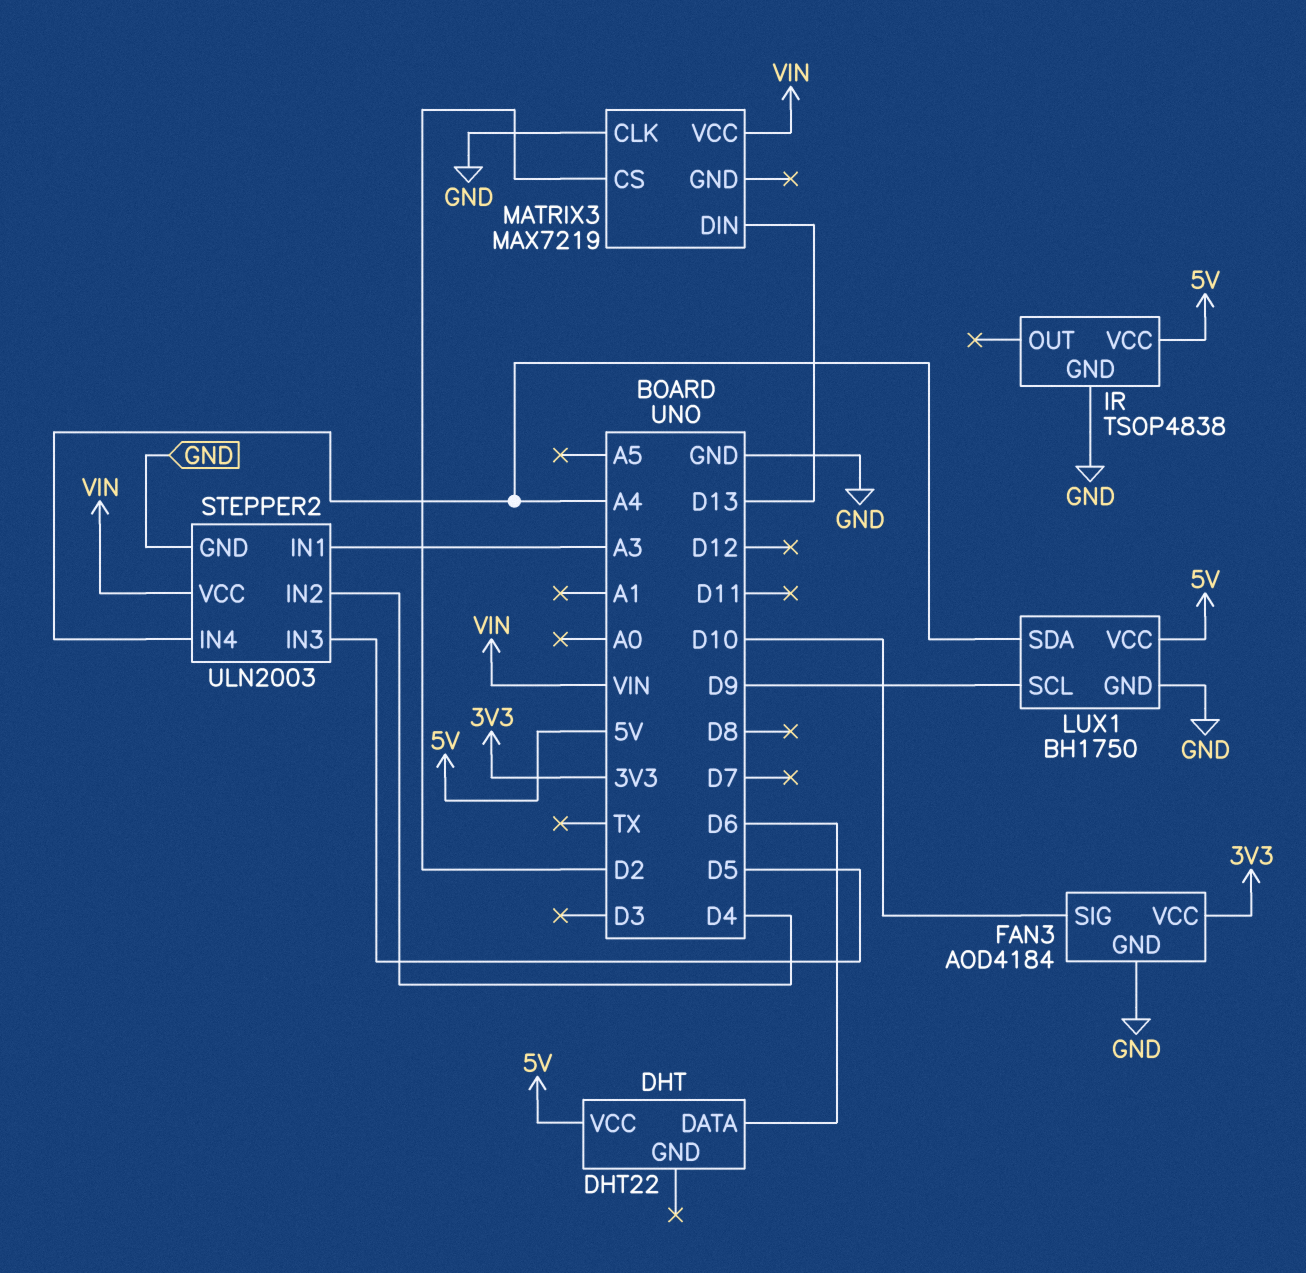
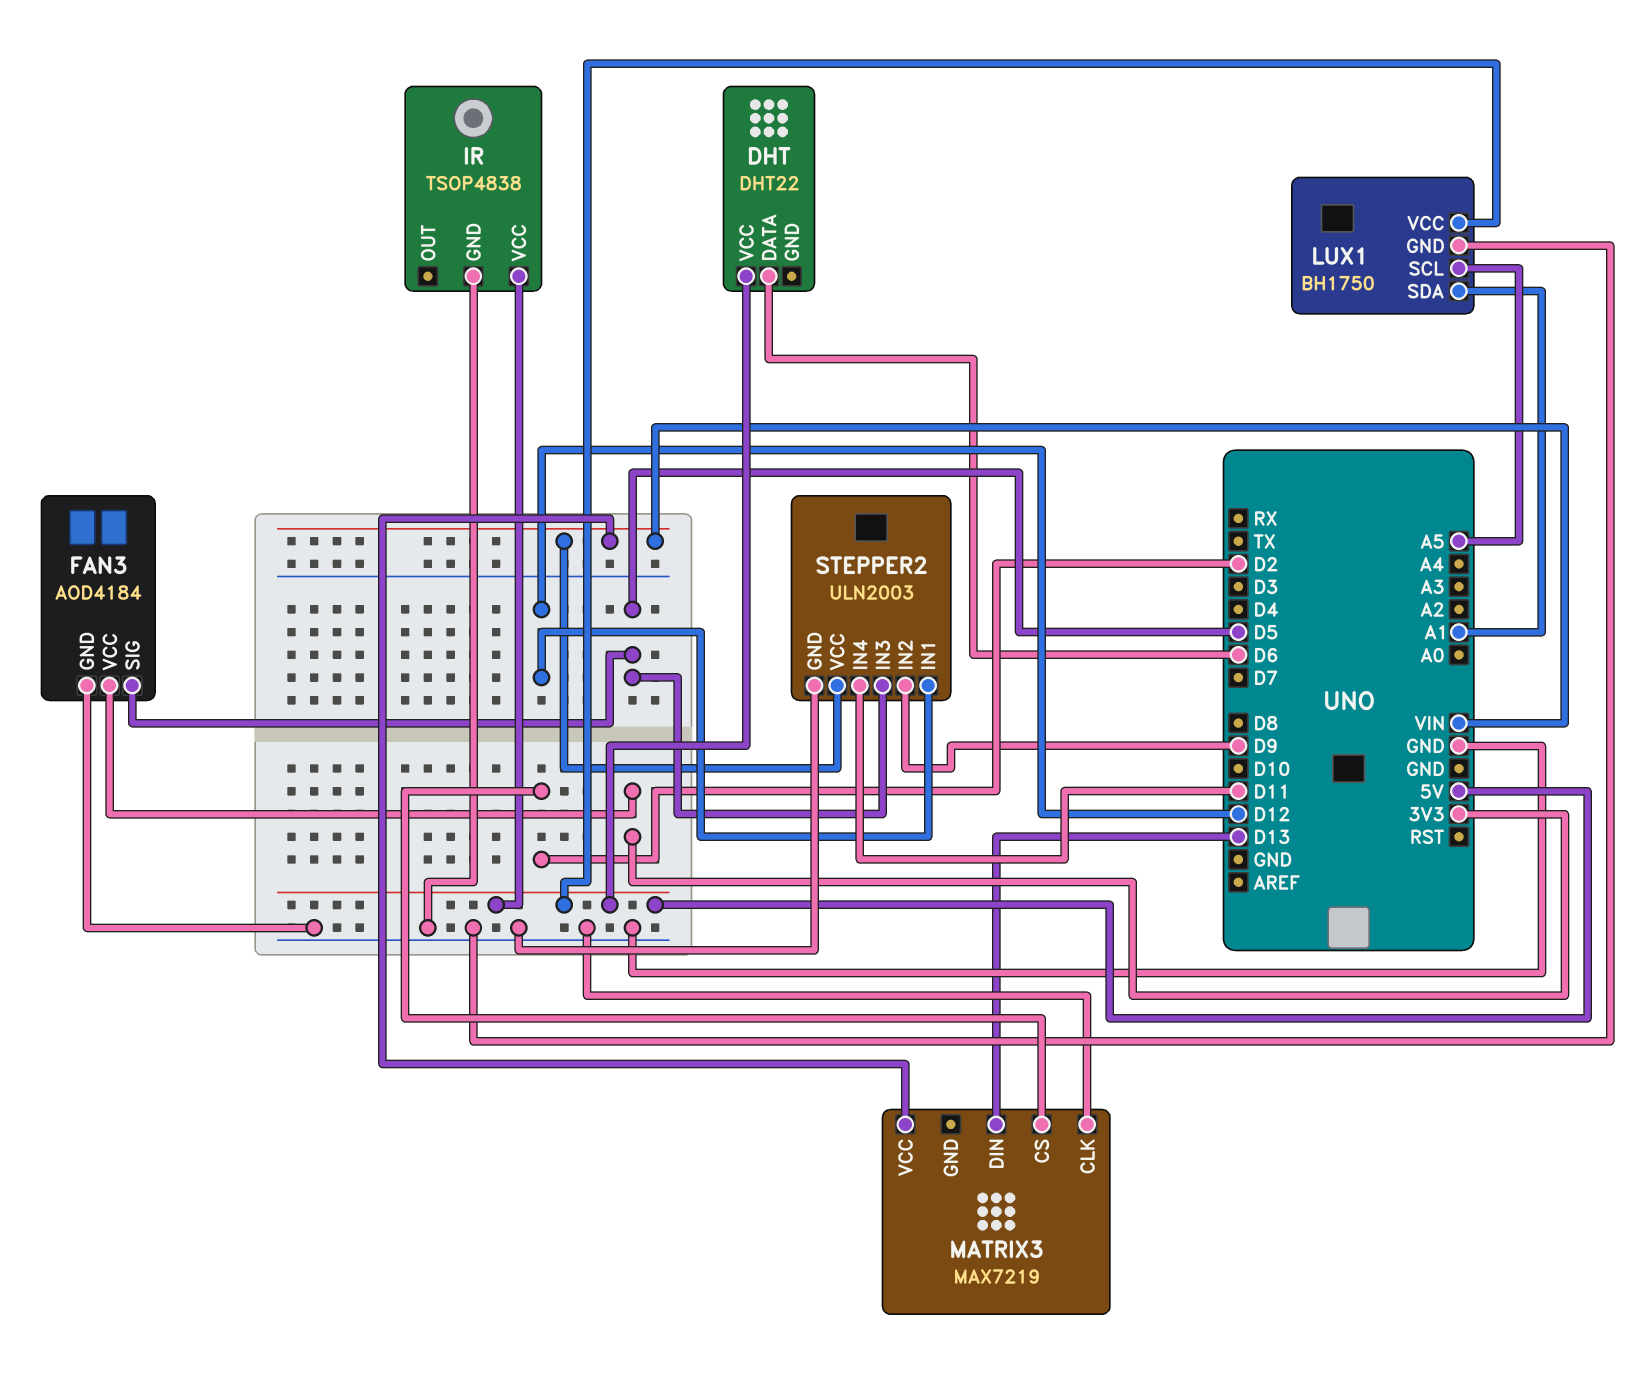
FAN3 pin SIG: D10 -> D5
LUX1 pin SCL: D9 -> A5
LUX1 pin SDA: A4 -> A1
STEPPER2 pin IN1: A3 -> D12
STEPPER2 pin IN2: D4 -> D9
STEPPER2 pin IN4: A4 -> D11

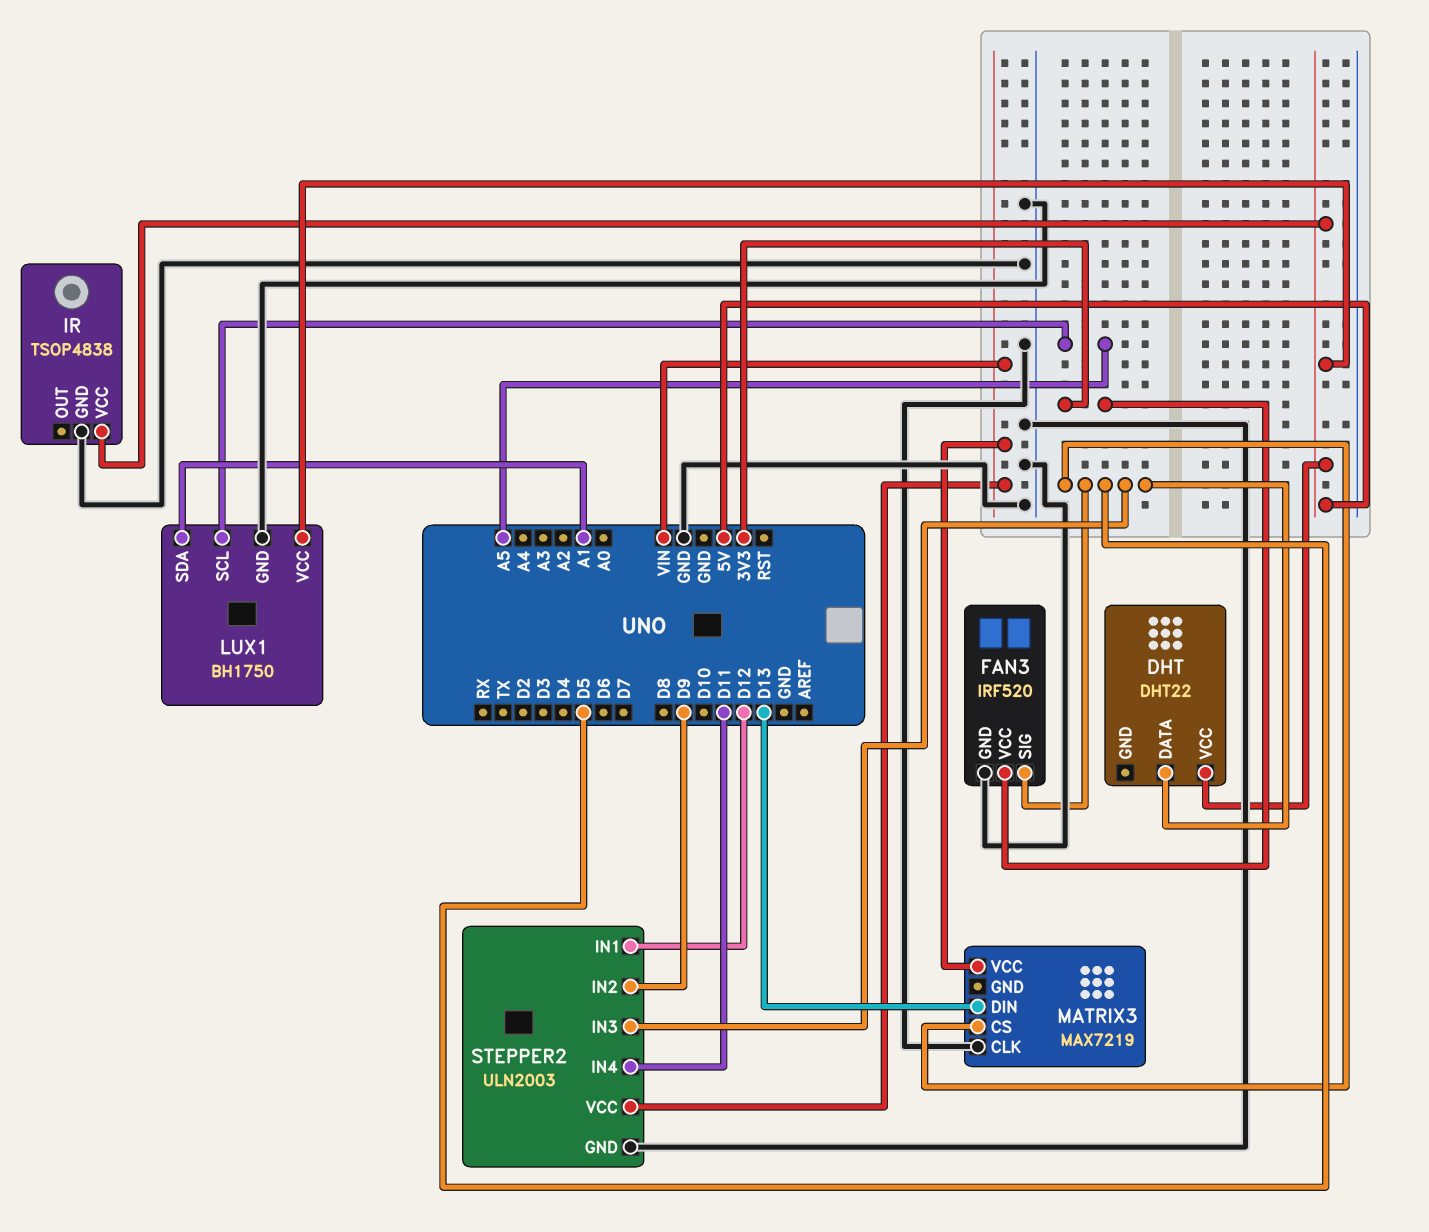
DHT pin DATA: D6 -> D5
FAN3: AOD4184 -> IRF520
MATRIX3 pin CS: D2 -> D5

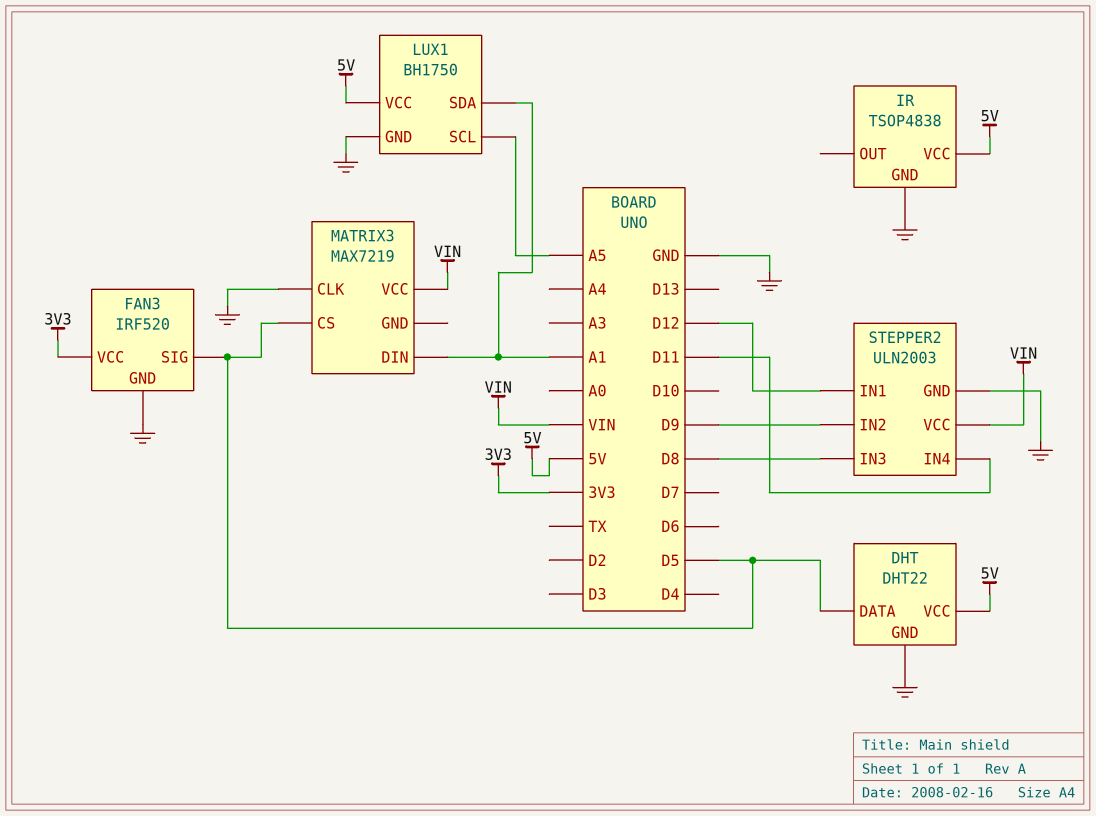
DHT pin GND: none -> GND
MATRIX3 pin DIN: D13 -> A1
STEPPER2 pin IN3: D5 -> D8

